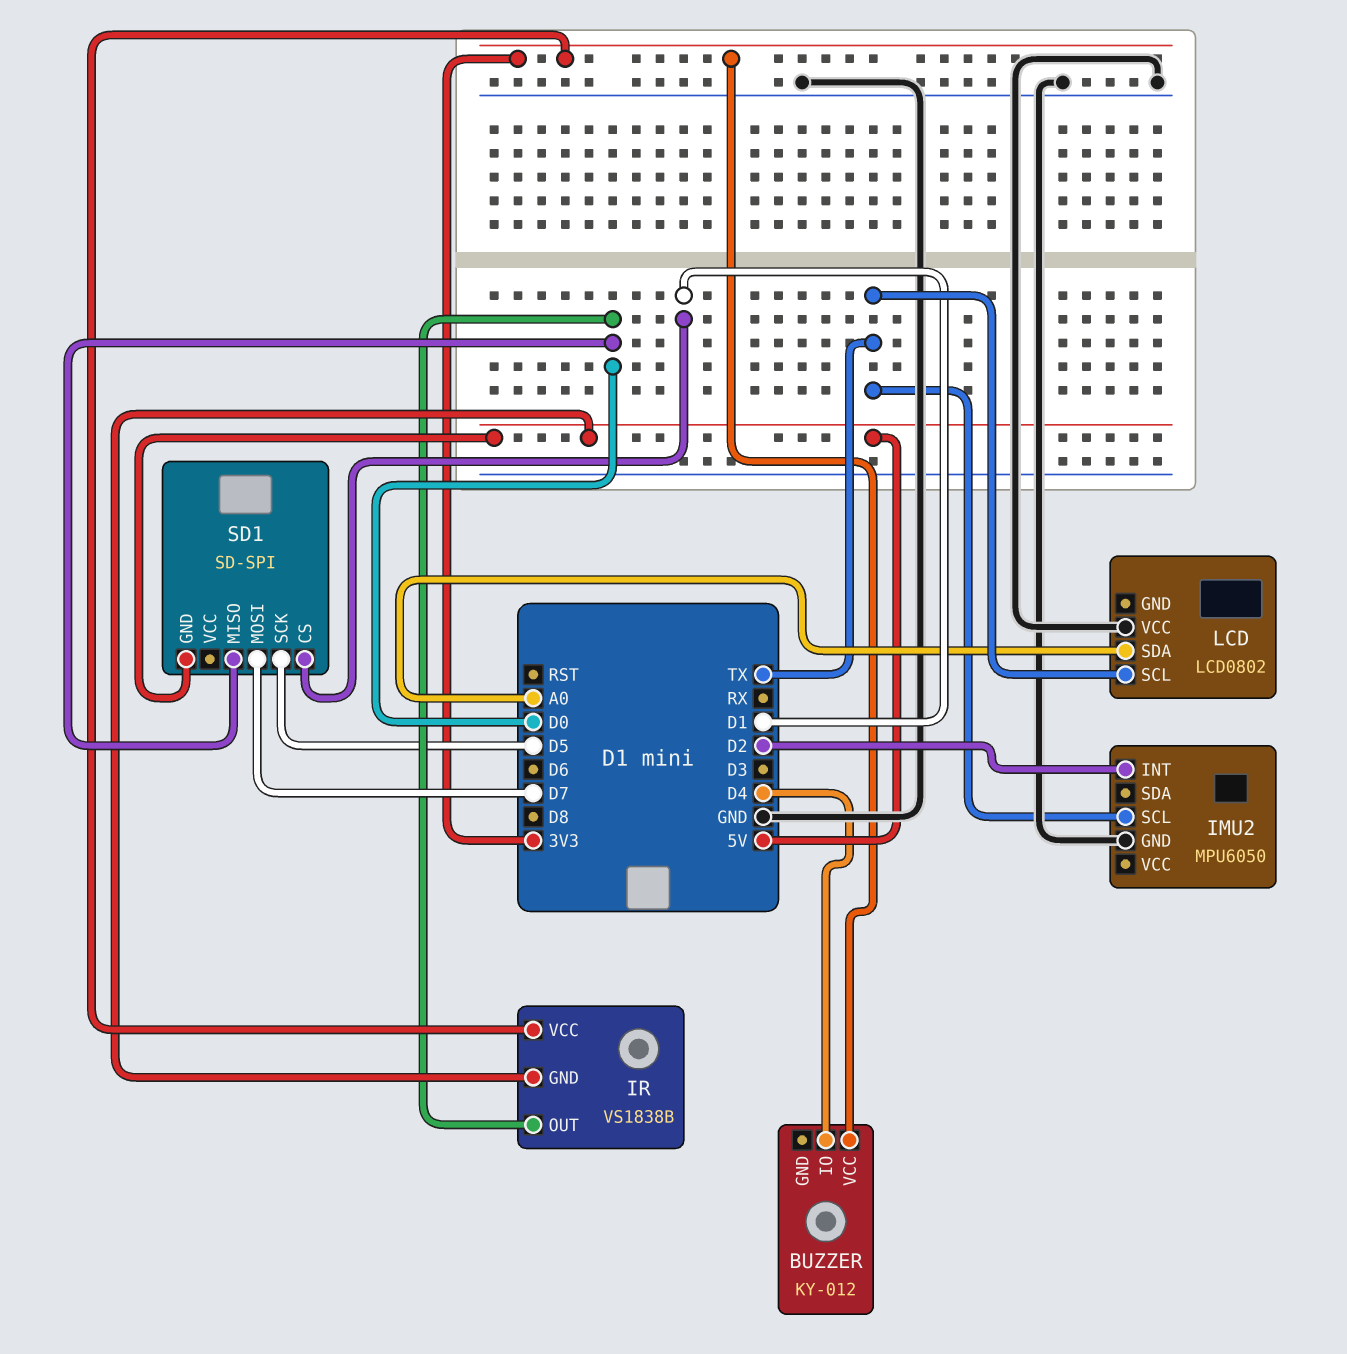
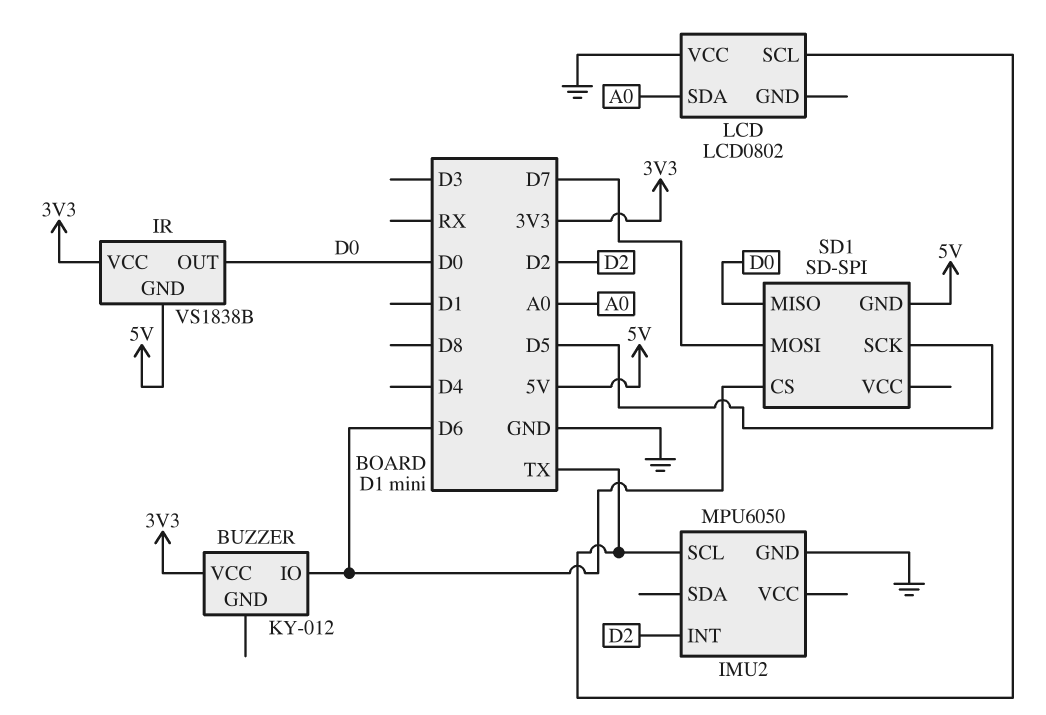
BUZZER pin IO: D4 -> D6
SD1 pin CS: D1 -> D6

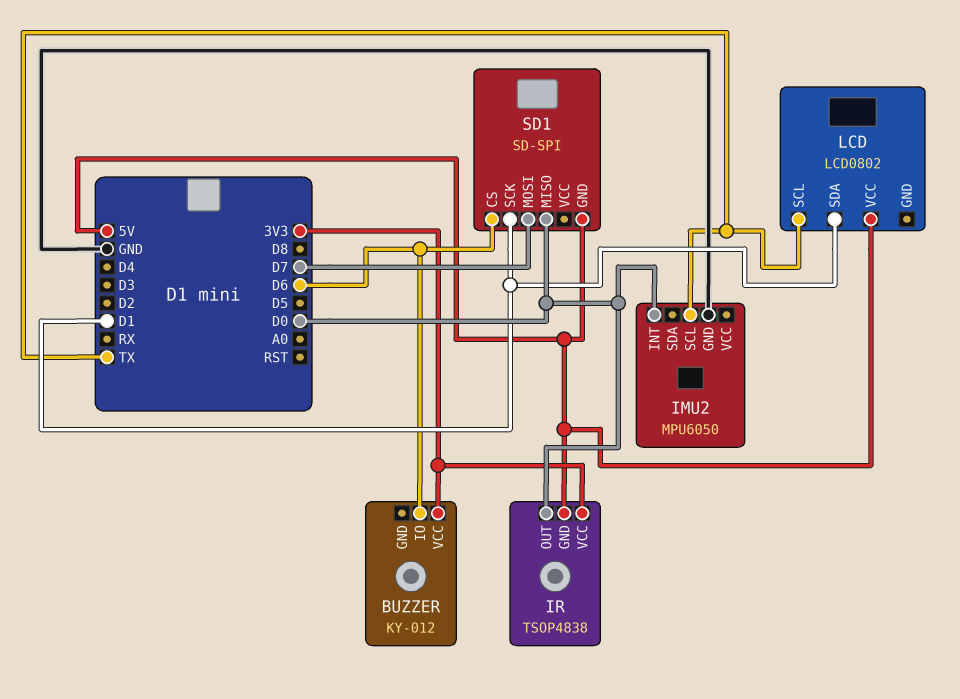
IMU2 pin INT: D2 -> D0
IR: VS1838B -> TSOP4838
LCD pin SDA: A0 -> D1
LCD pin VCC: GND -> 5V
SD1 pin SCK: D5 -> D1

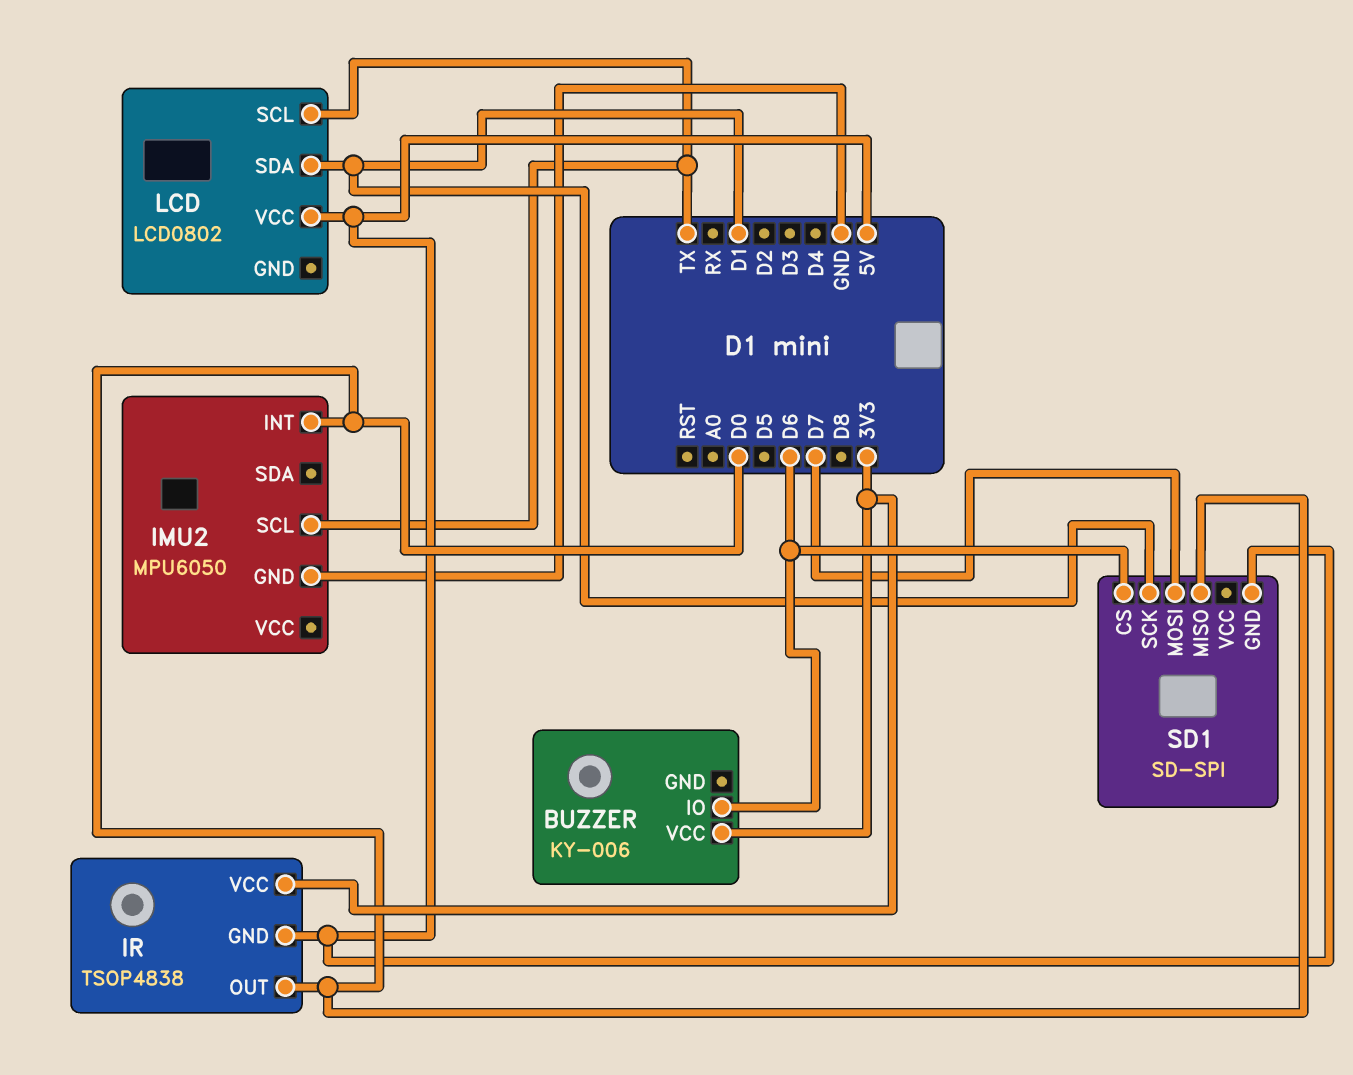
BUZZER: KY-012 -> KY-006

